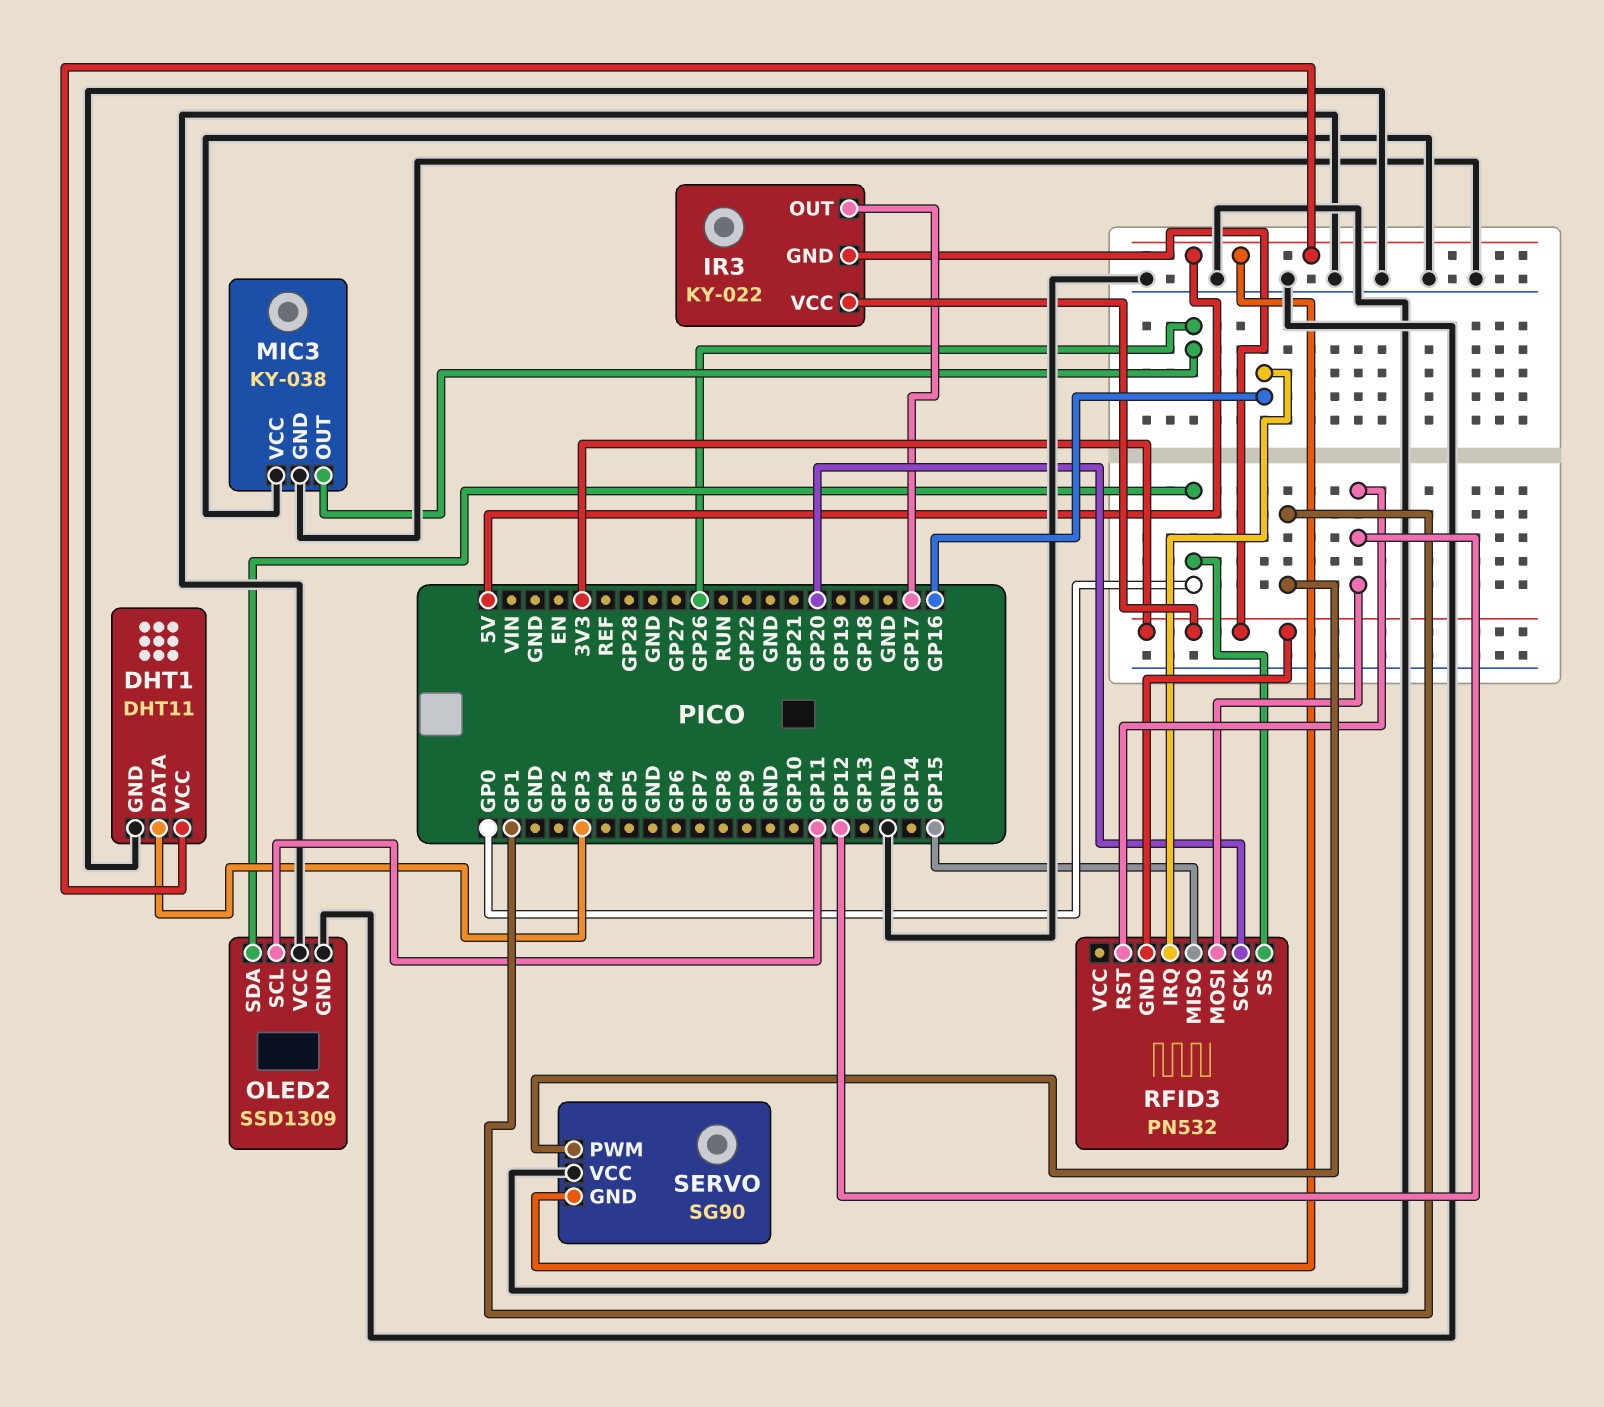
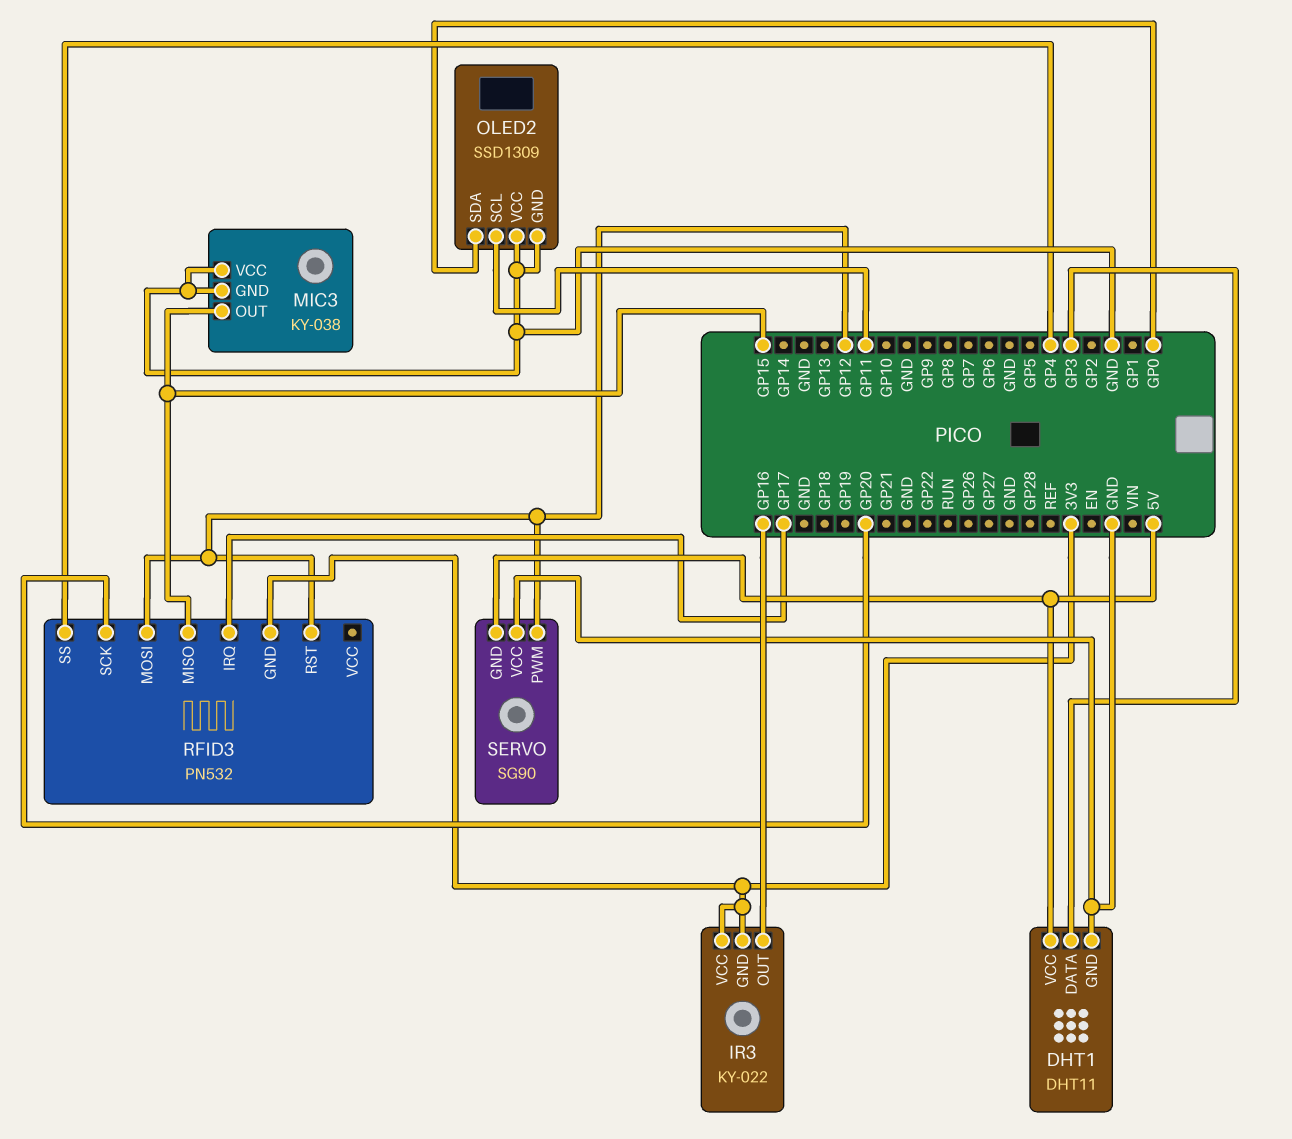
IR3 pin OUT: GP17 -> GP16
MIC3 pin OUT: GP26 -> GP15
RFID3 pin IRQ: GP16 -> GP17
RFID3 pin SS: GP0 -> GP4
SERVO pin PWM: GP1 -> GP12

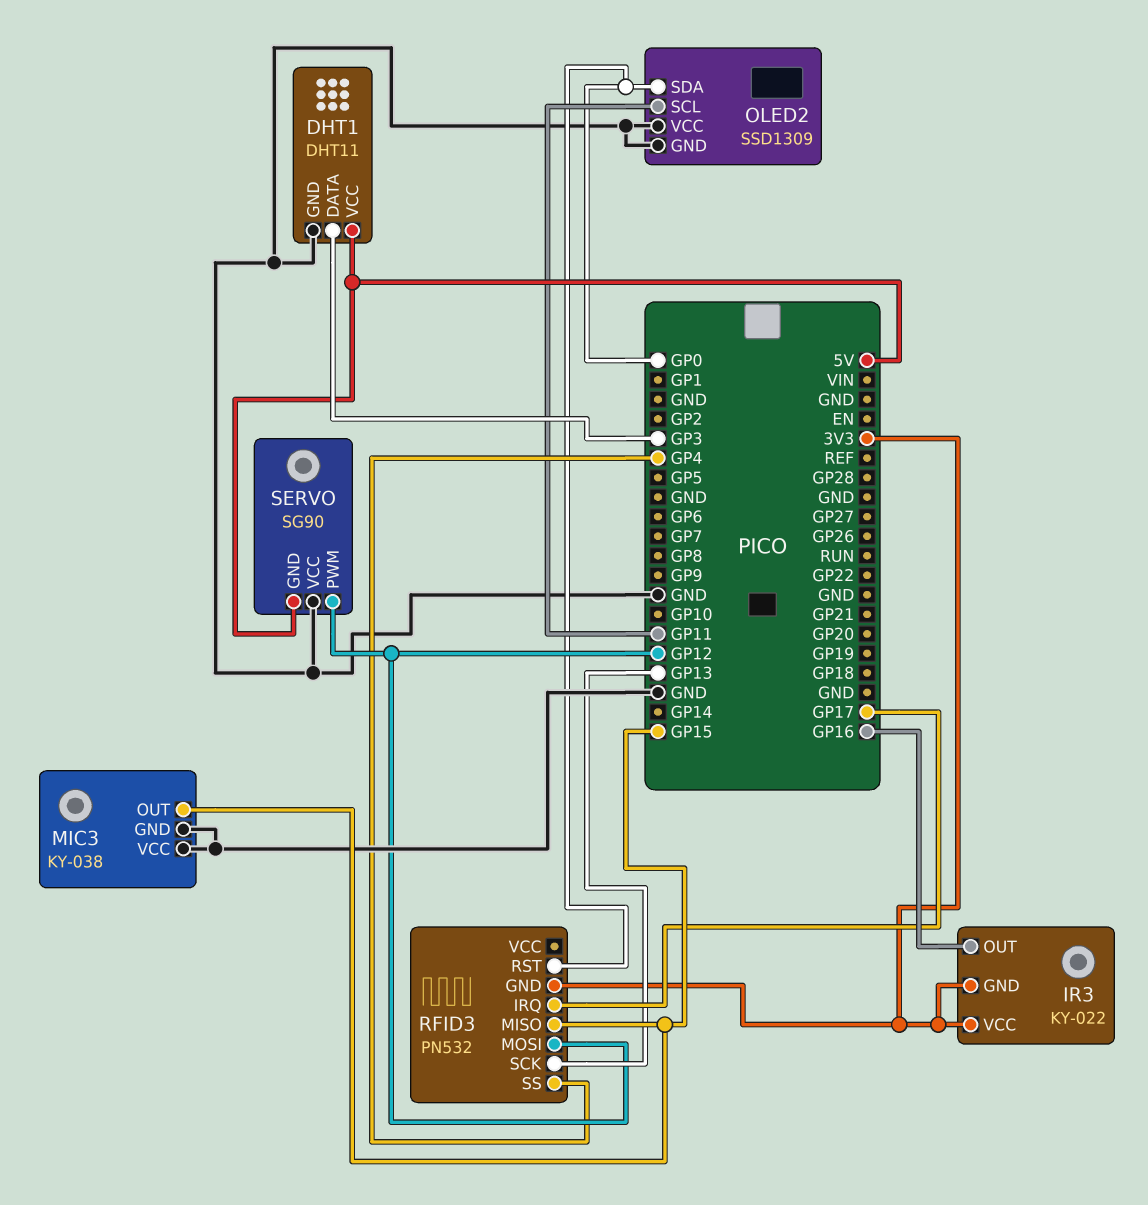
RFID3 pin RST: GP12 -> GP0
RFID3 pin SCK: GP20 -> GP13

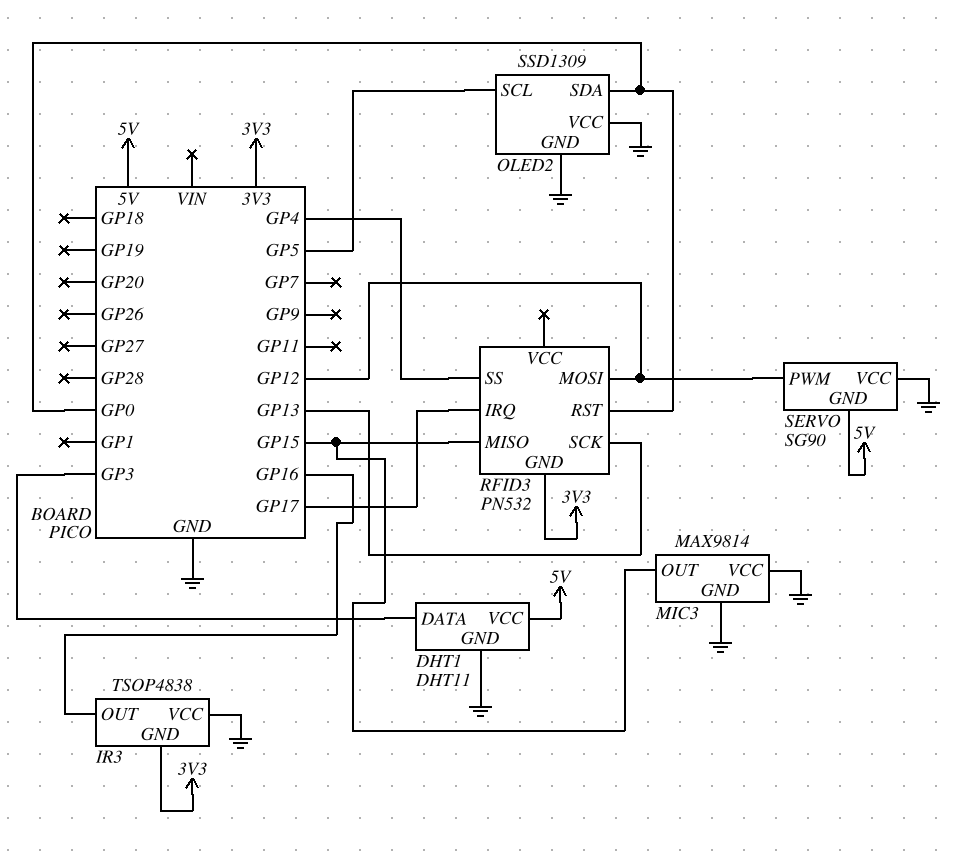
IR3: KY-022 -> TSOP4838
IR3 pin VCC: 3V3 -> GND
MIC3: KY-038 -> MAX9814
OLED2 pin SCL: GP11 -> GP5

